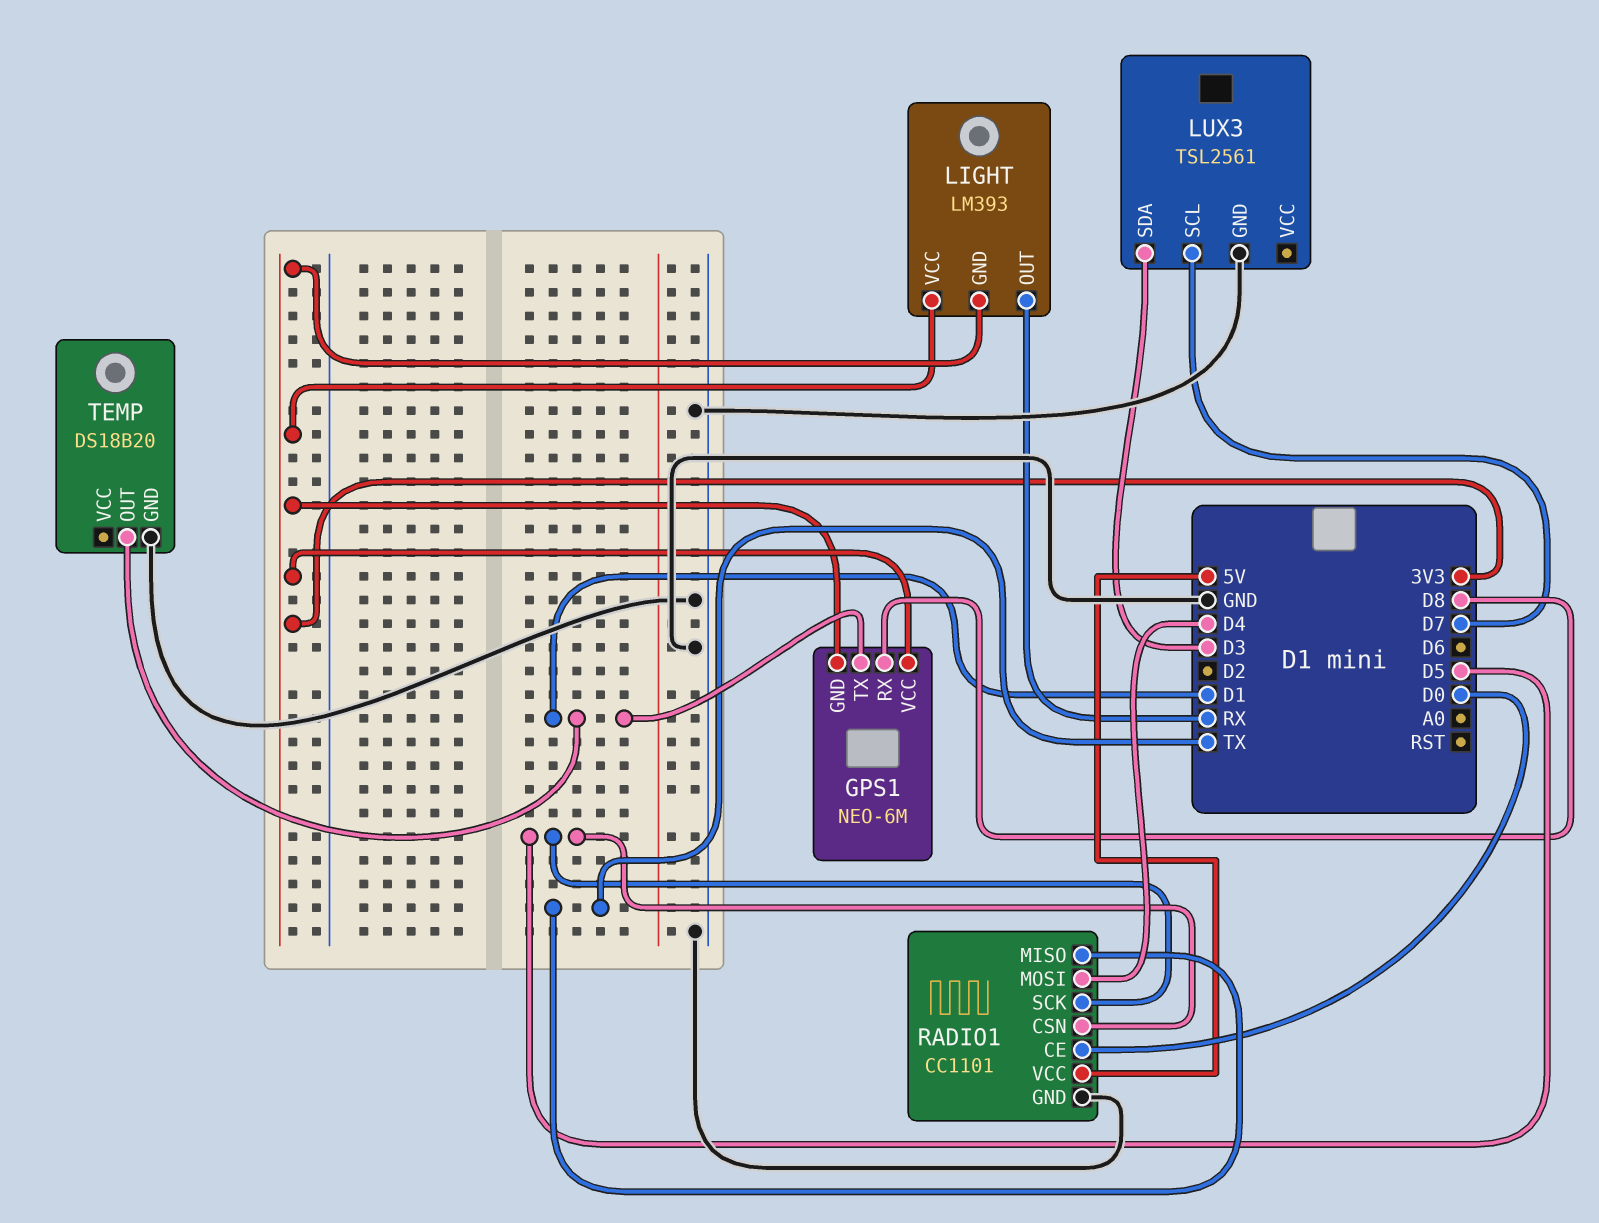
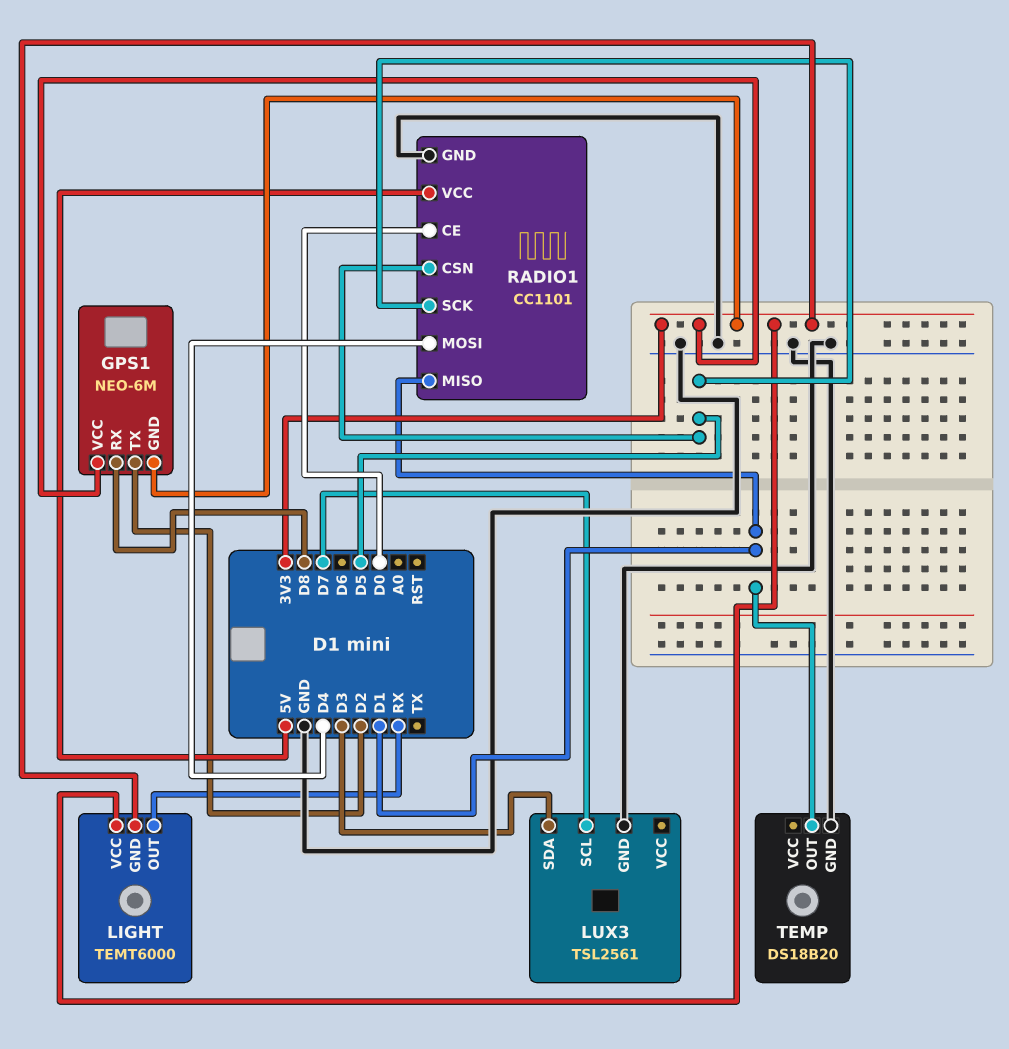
GPS1 pin TX: D1 -> D2
LIGHT: LM393 -> TEMT6000
RADIO1 pin MISO: TX -> D1

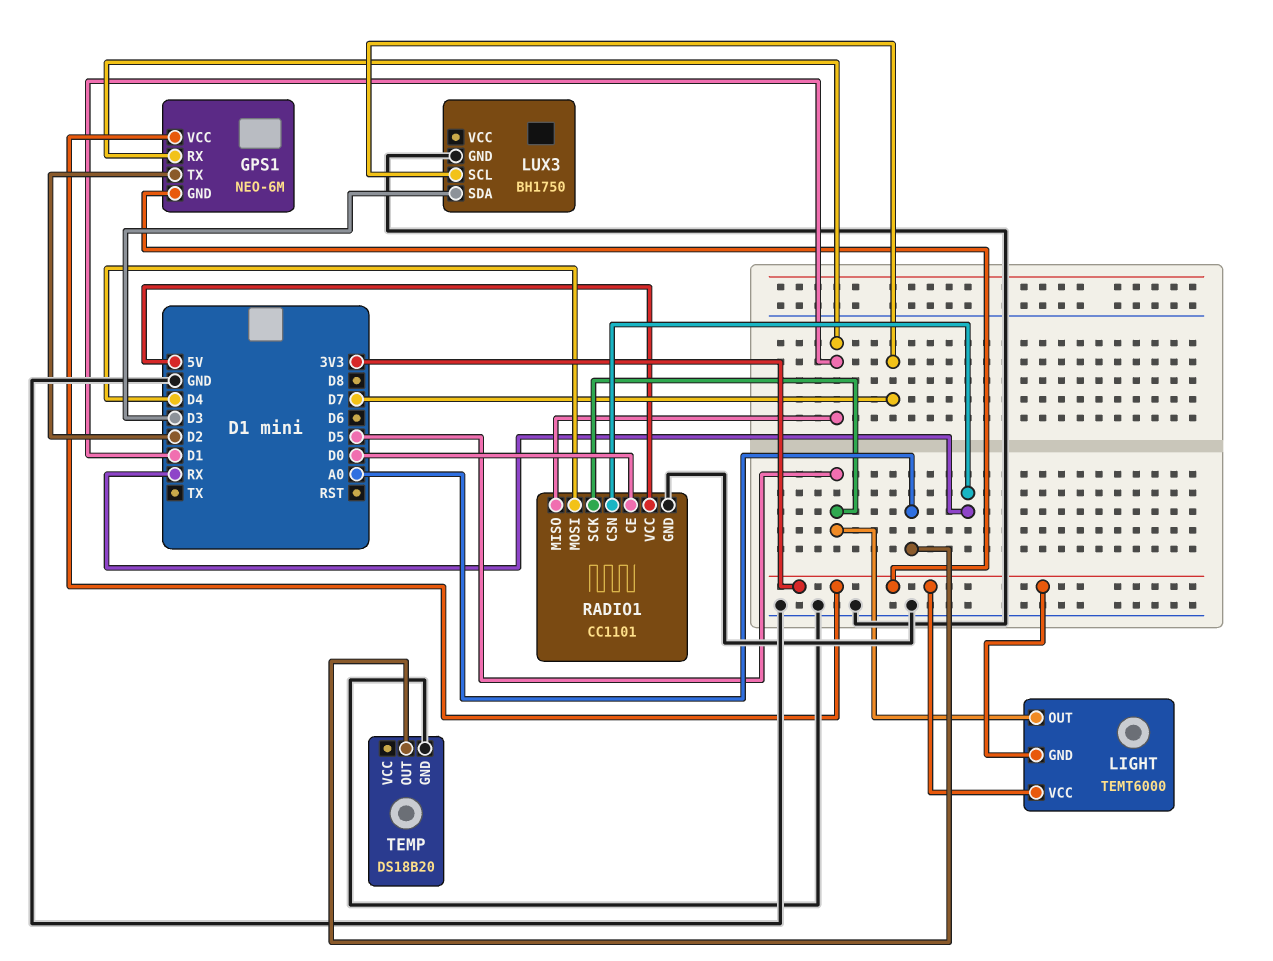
GPS1 pin RX: D8 -> D1
LIGHT pin OUT: RX -> D5
LUX3: TSL2561 -> BH1750
RADIO1 pin CSN: D5 -> RX
TEMP pin OUT: D1 -> A0

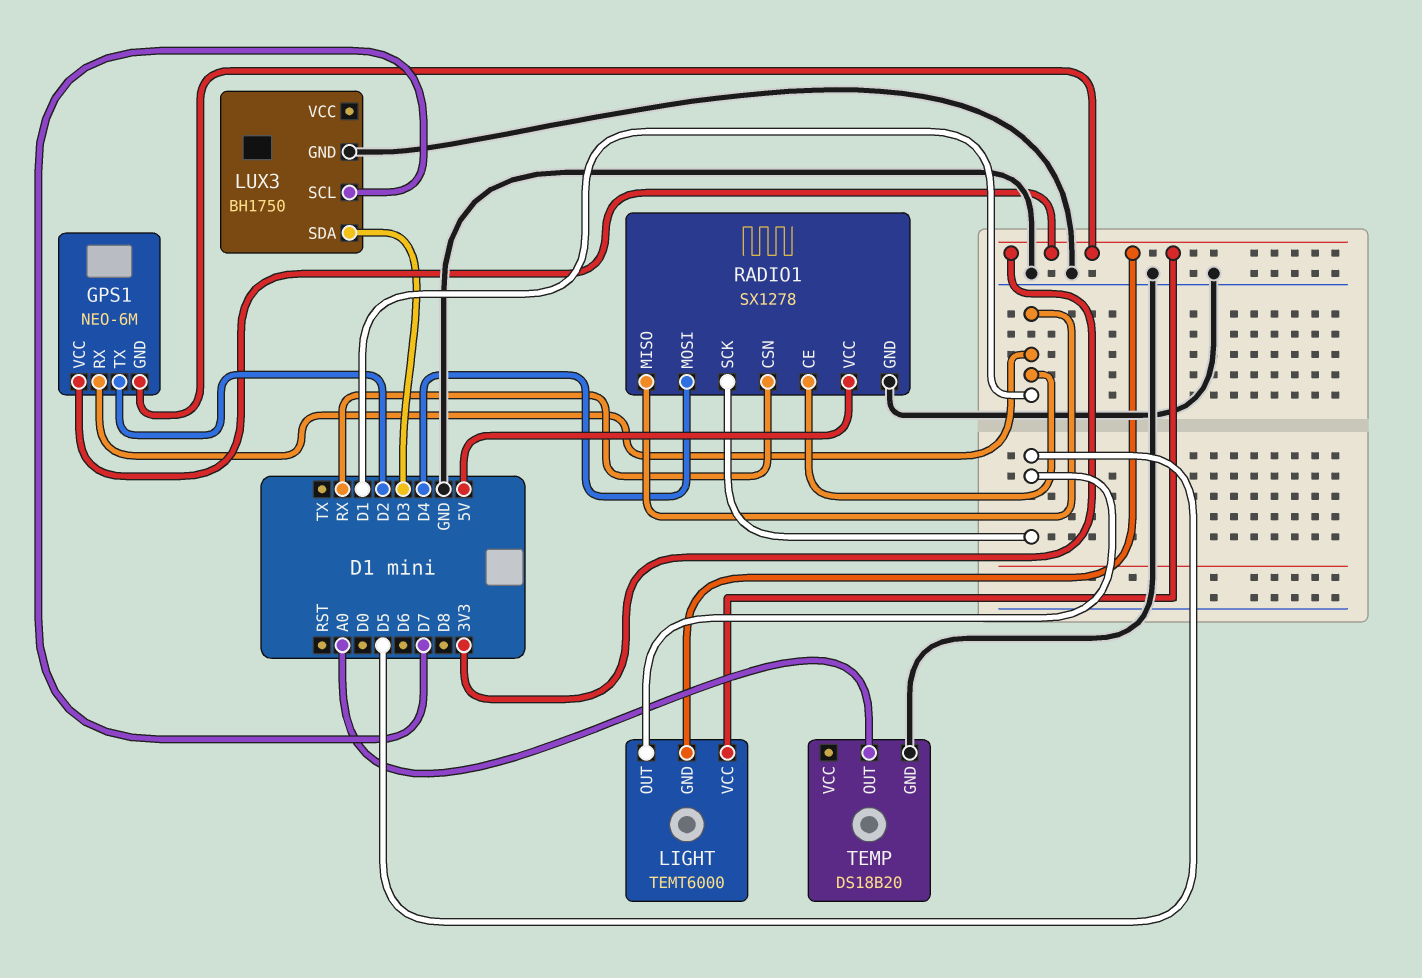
RADIO1: CC1101 -> SX1278
RADIO1 pin CE: D0 -> D1

